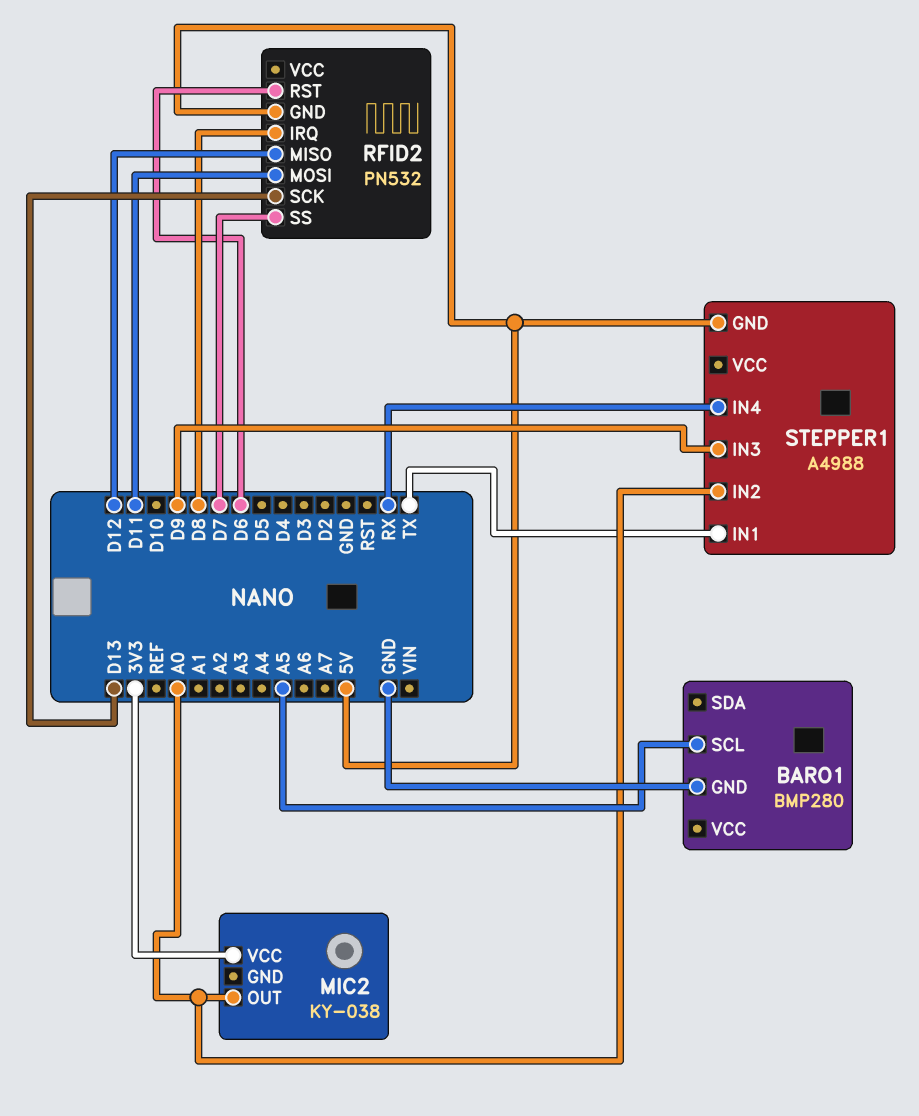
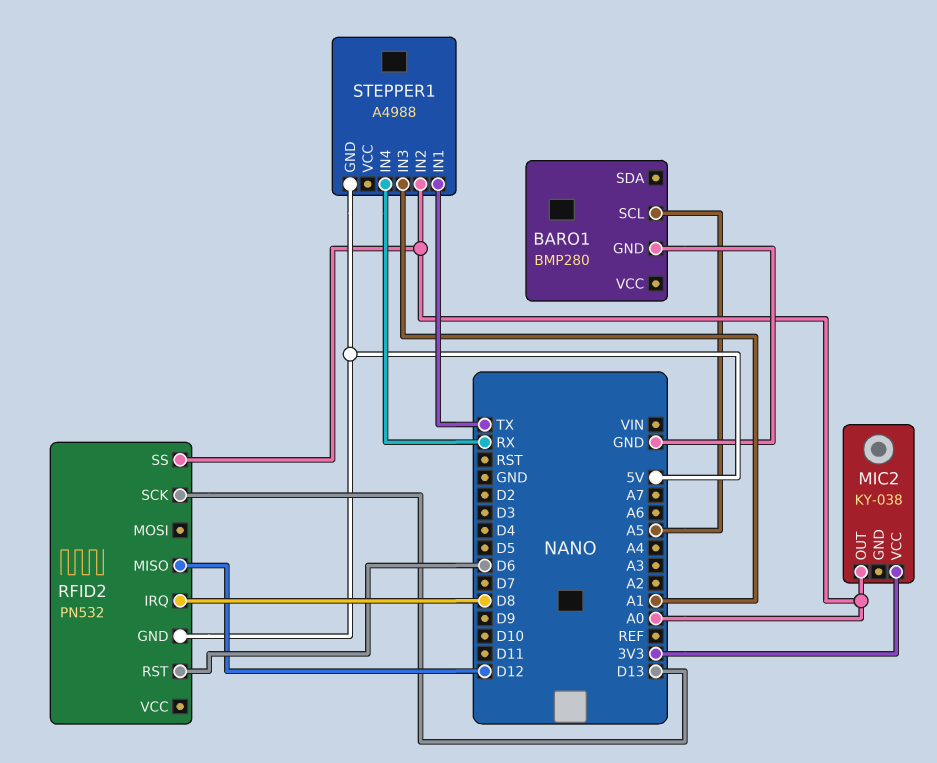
RFID2 pin MOSI: D11 -> none
RFID2 pin SS: D7 -> A0
STEPPER1 pin IN3: D9 -> A1

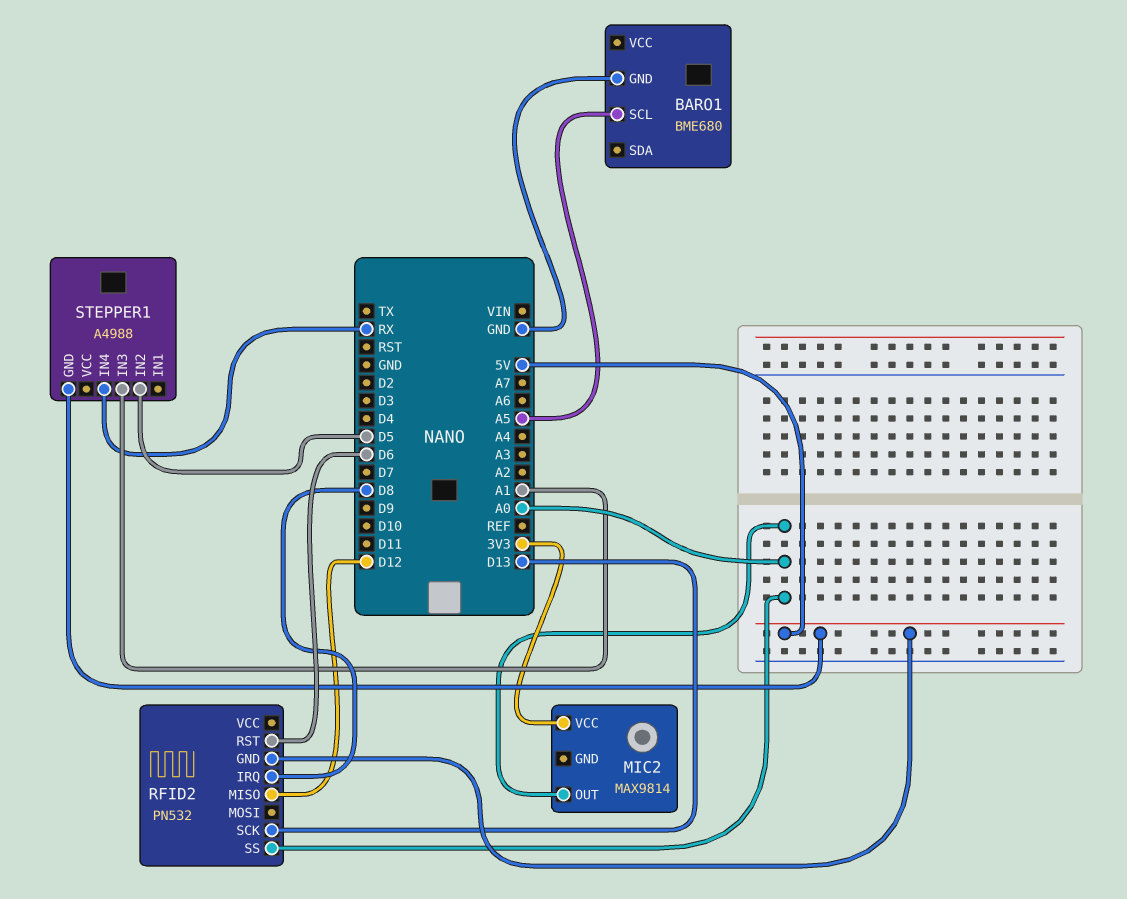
BARO1: BMP280 -> BME680
MIC2: KY-038 -> MAX9814
STEPPER1 pin IN1: TX -> none
STEPPER1 pin IN2: A0 -> D5

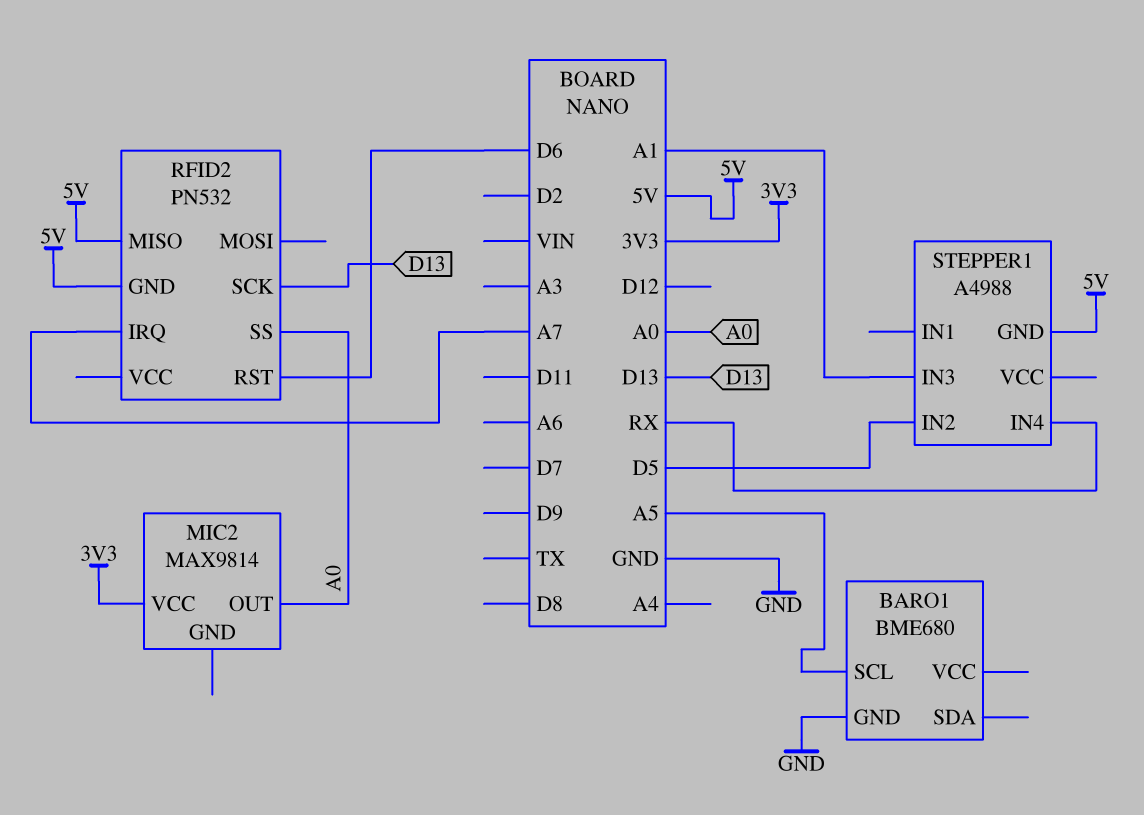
RFID2 pin IRQ: D8 -> A7
RFID2 pin MISO: D12 -> 5V

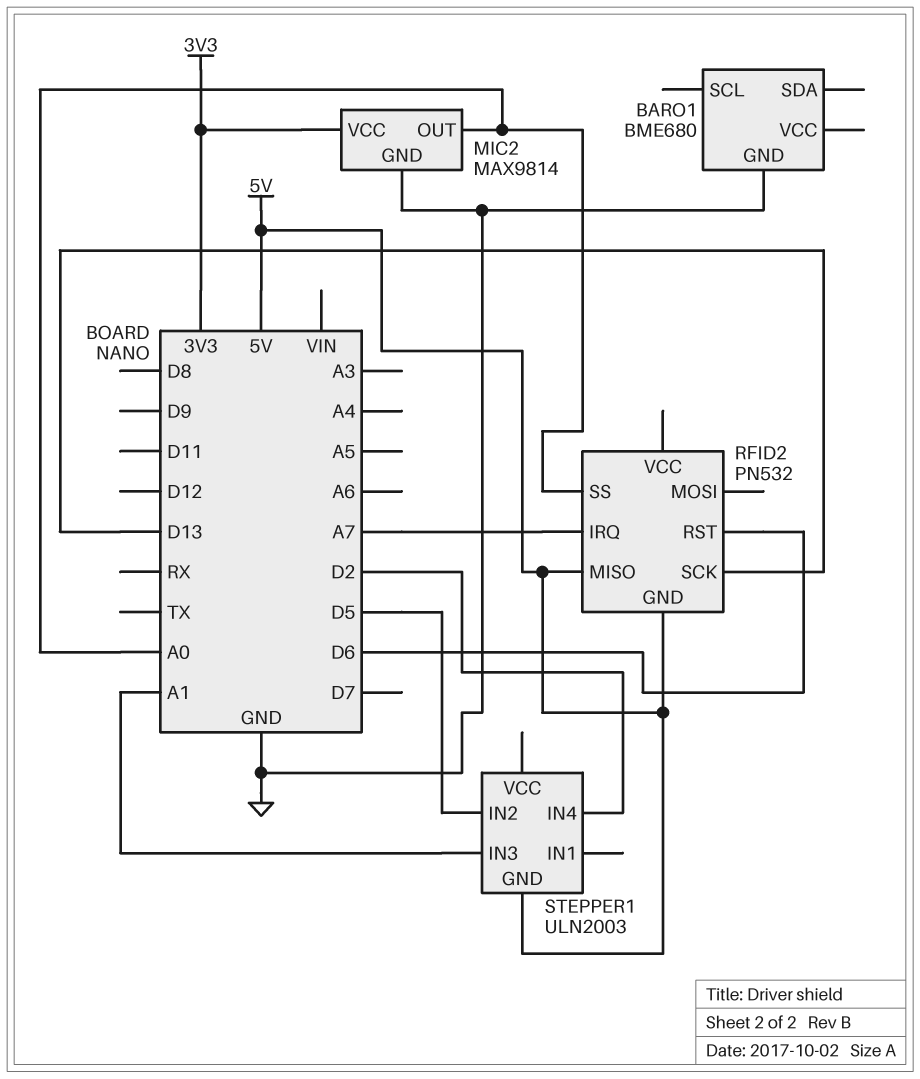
BARO1 pin SCL: A5 -> none
MIC2 pin GND: none -> GND
STEPPER1: A4988 -> ULN2003
STEPPER1 pin IN4: RX -> D2

